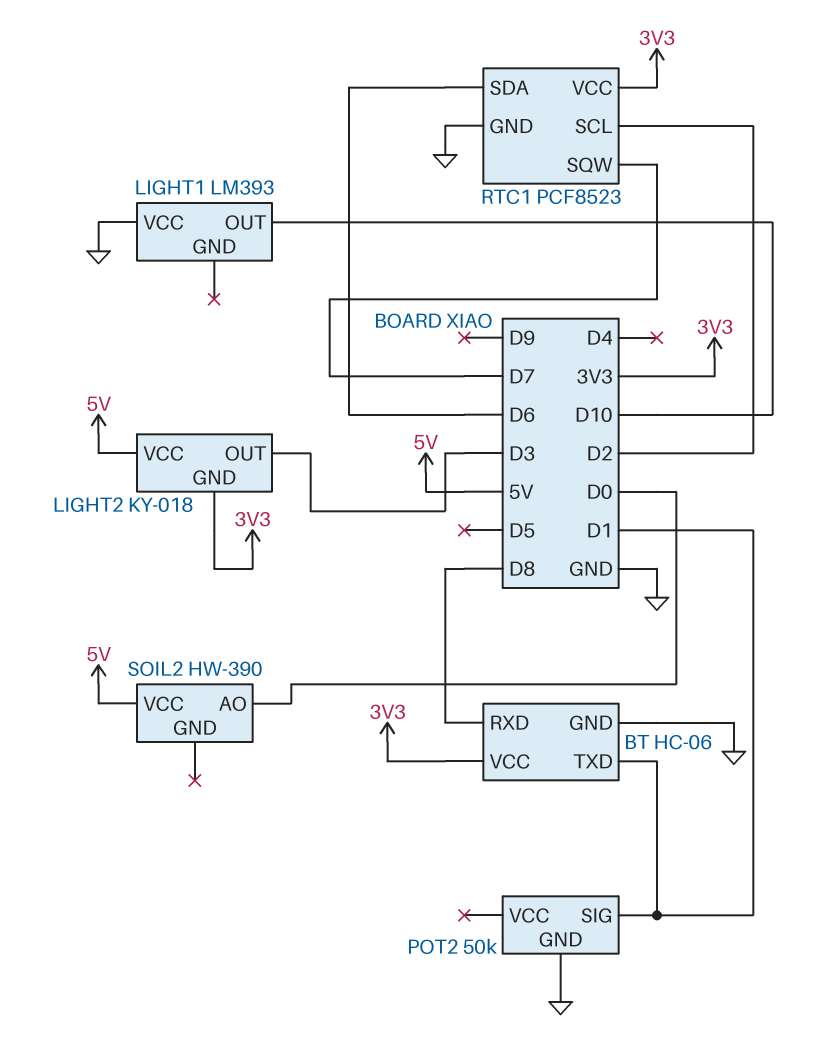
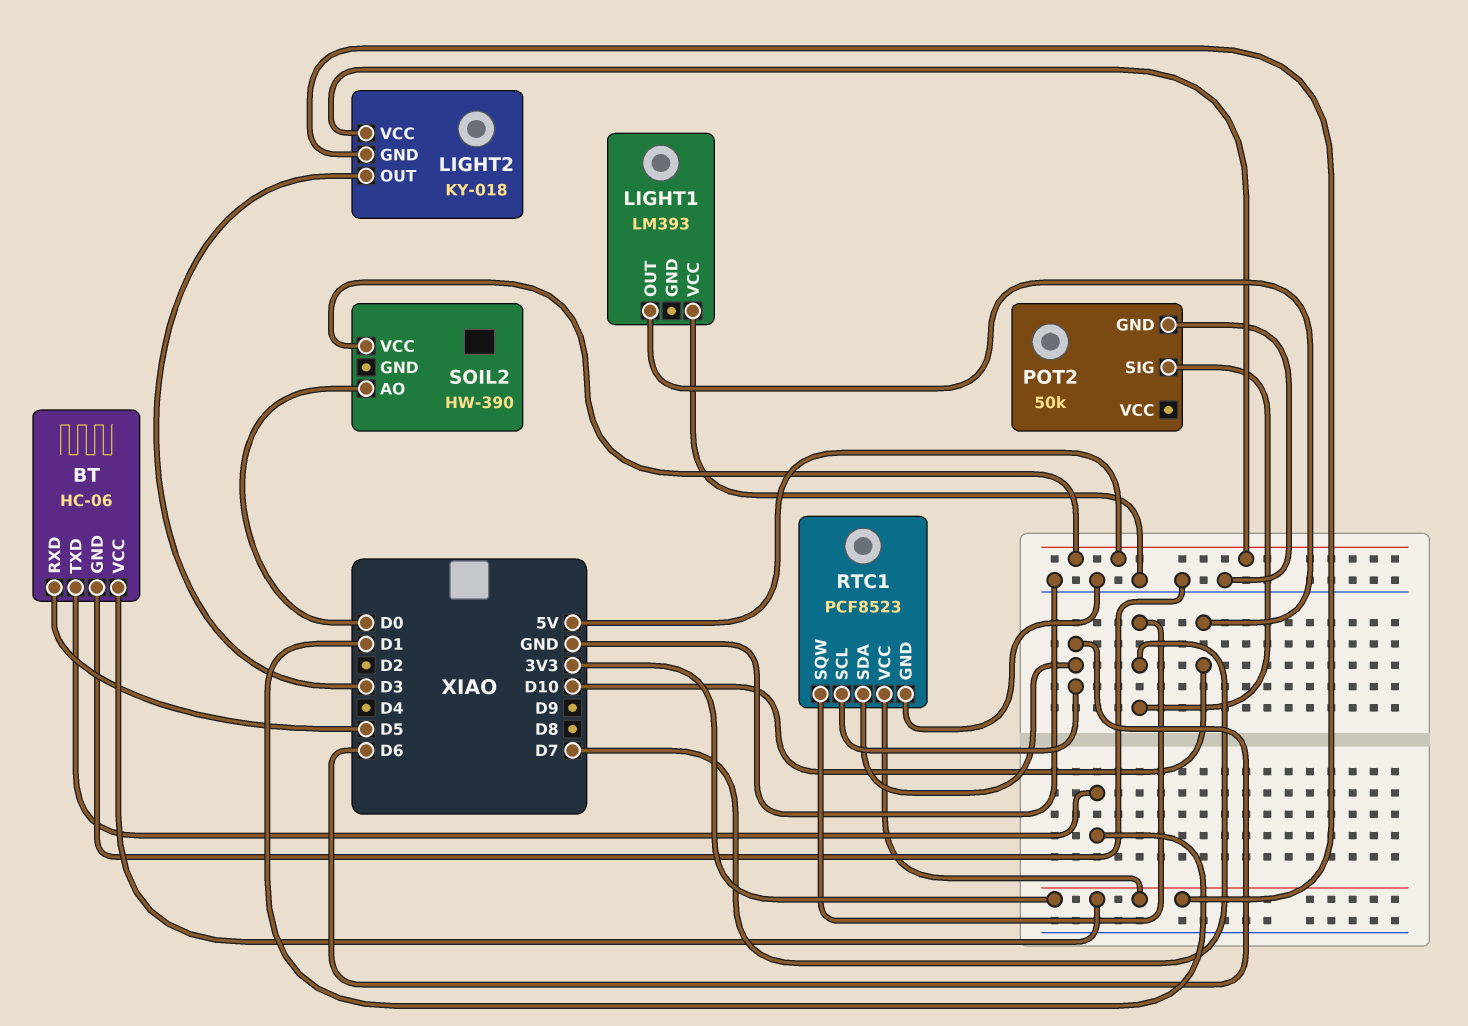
BT pin RXD: D8 -> D5
POT2 pin SIG: D1 -> D7
RTC1 pin SCL: D2 -> D6

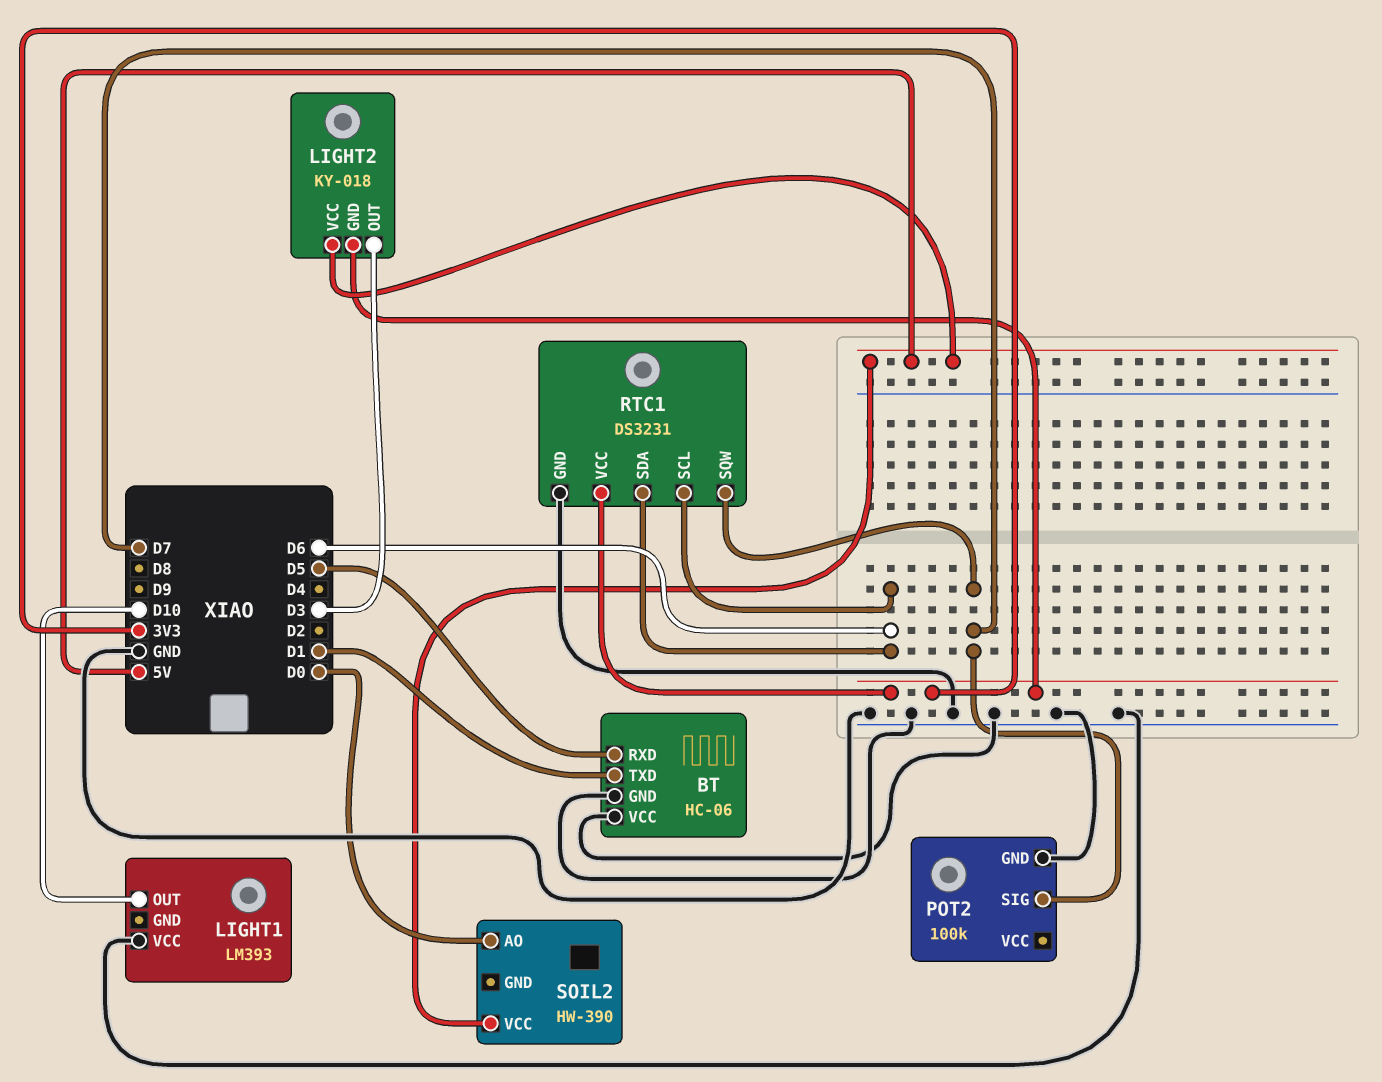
BT pin VCC: 3V3 -> GND
POT2: 50k -> 100k
RTC1: PCF8523 -> DS3231

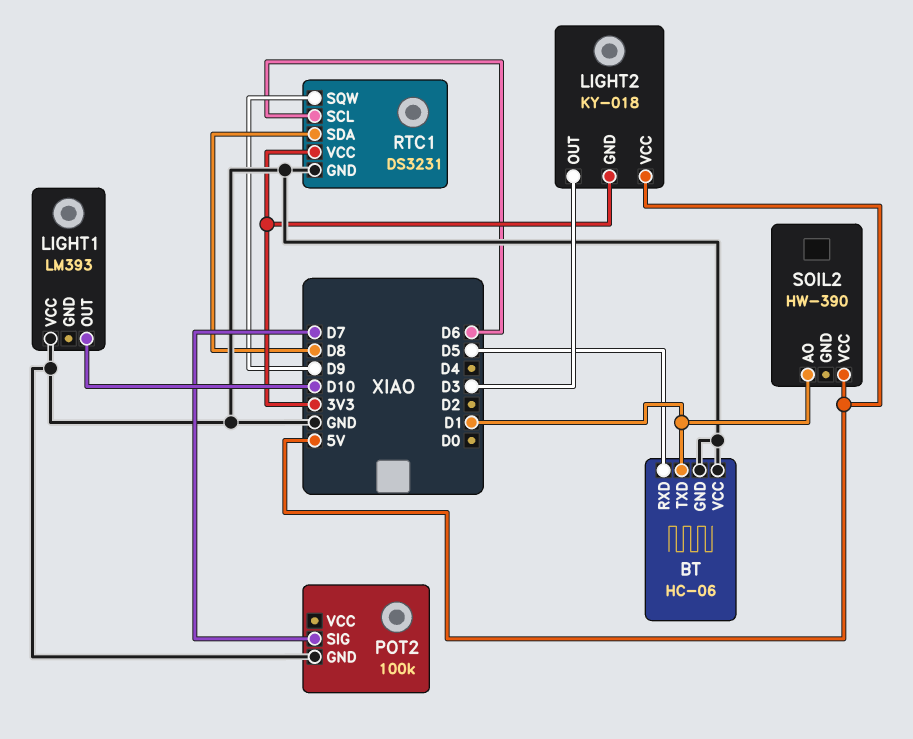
RTC1 pin SDA: D6 -> D8
RTC1 pin SQW: D7 -> D9
SOIL2 pin AO: D0 -> D1

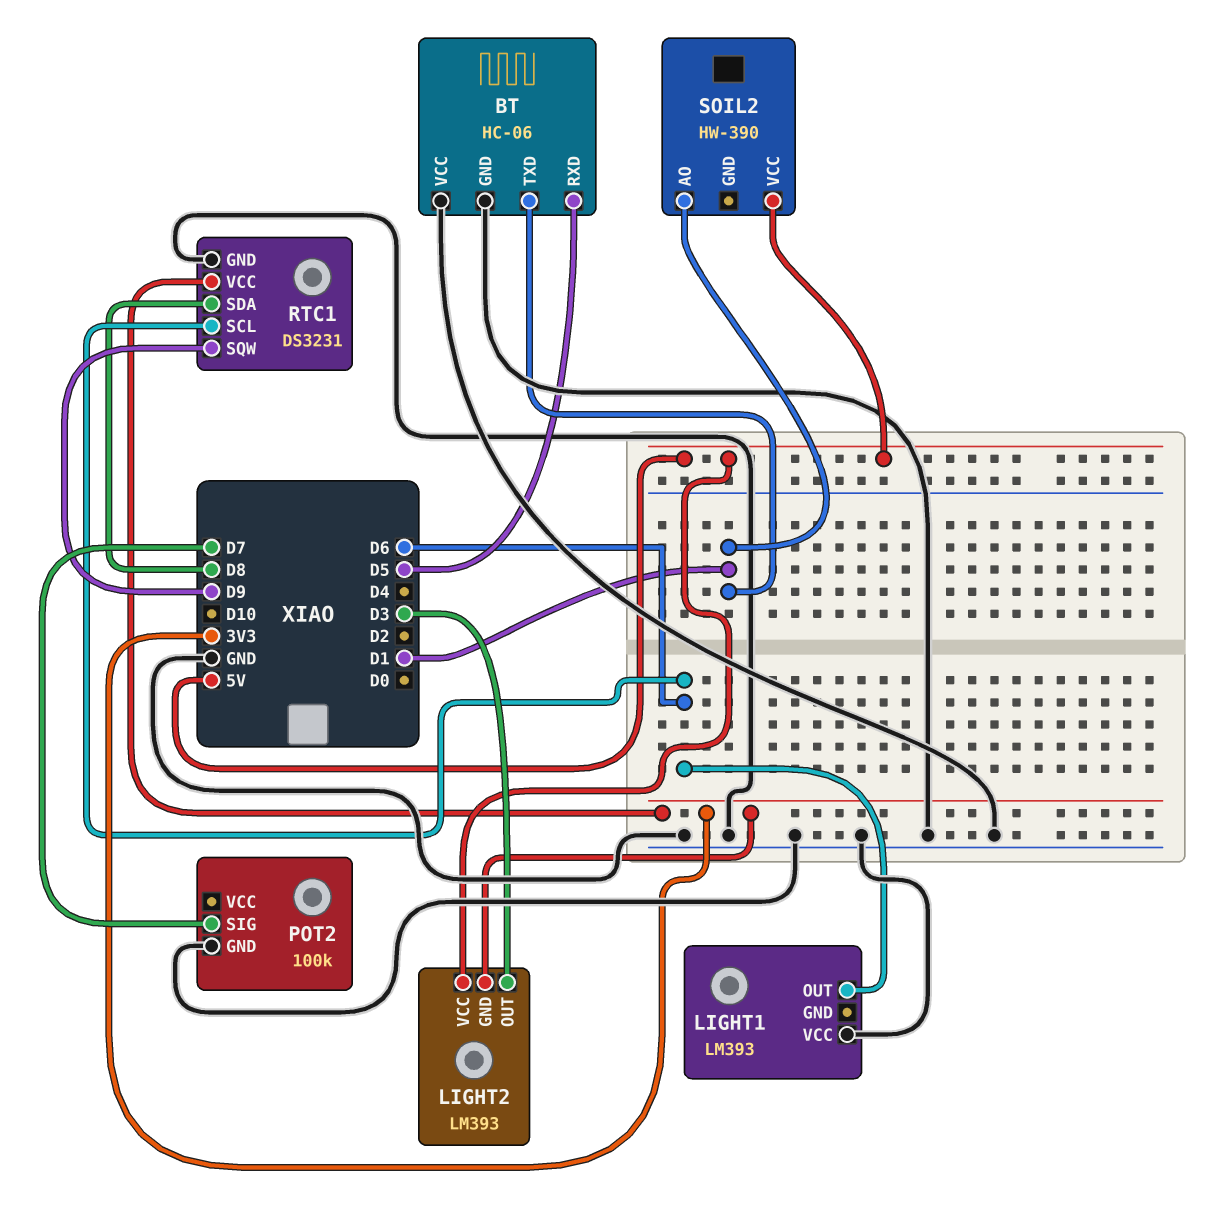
LIGHT1 pin OUT: D10 -> D6
LIGHT2: KY-018 -> LM393

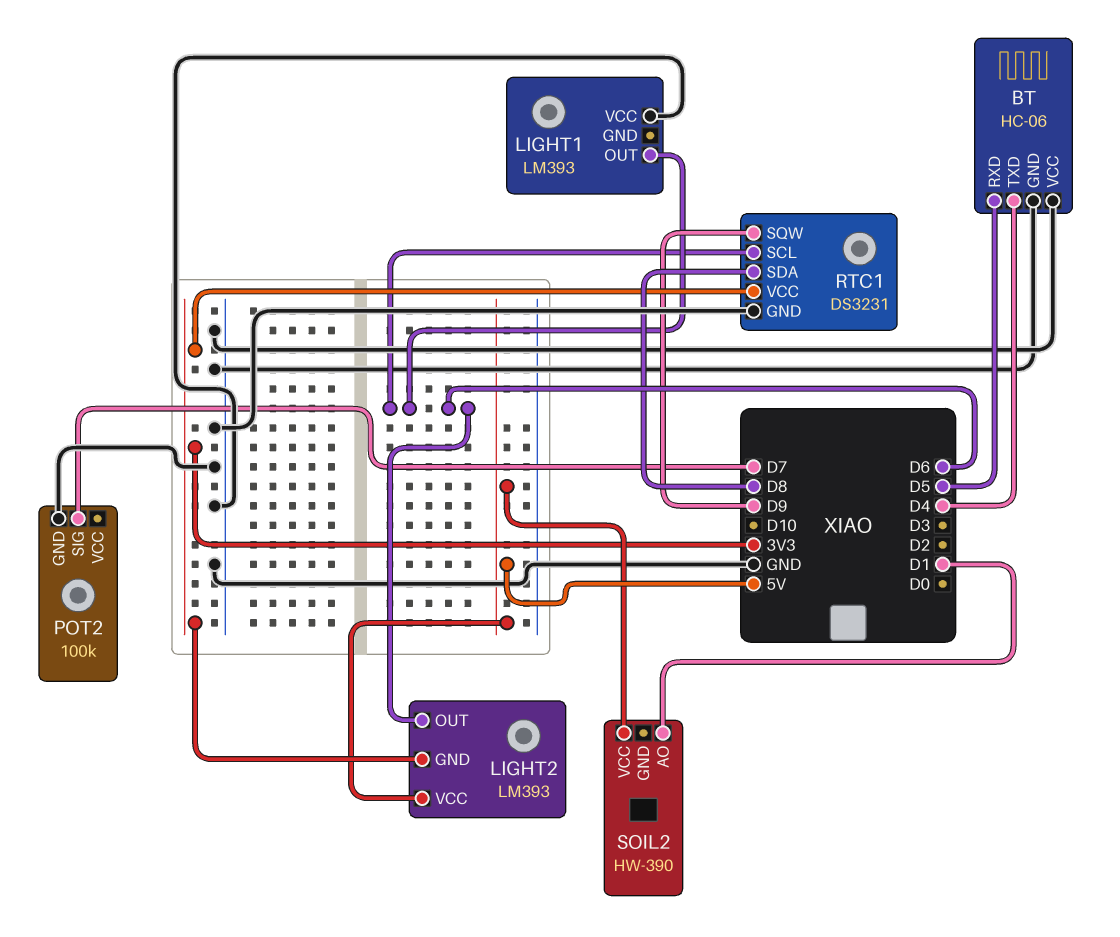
BT pin TXD: D1 -> D4
LIGHT2 pin OUT: D3 -> D6

